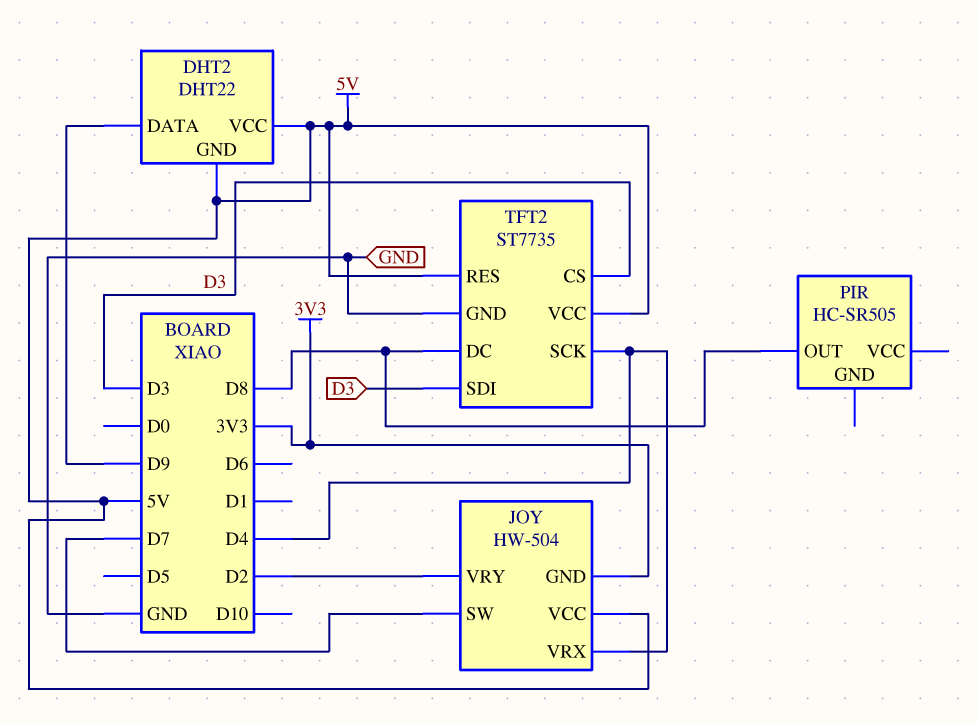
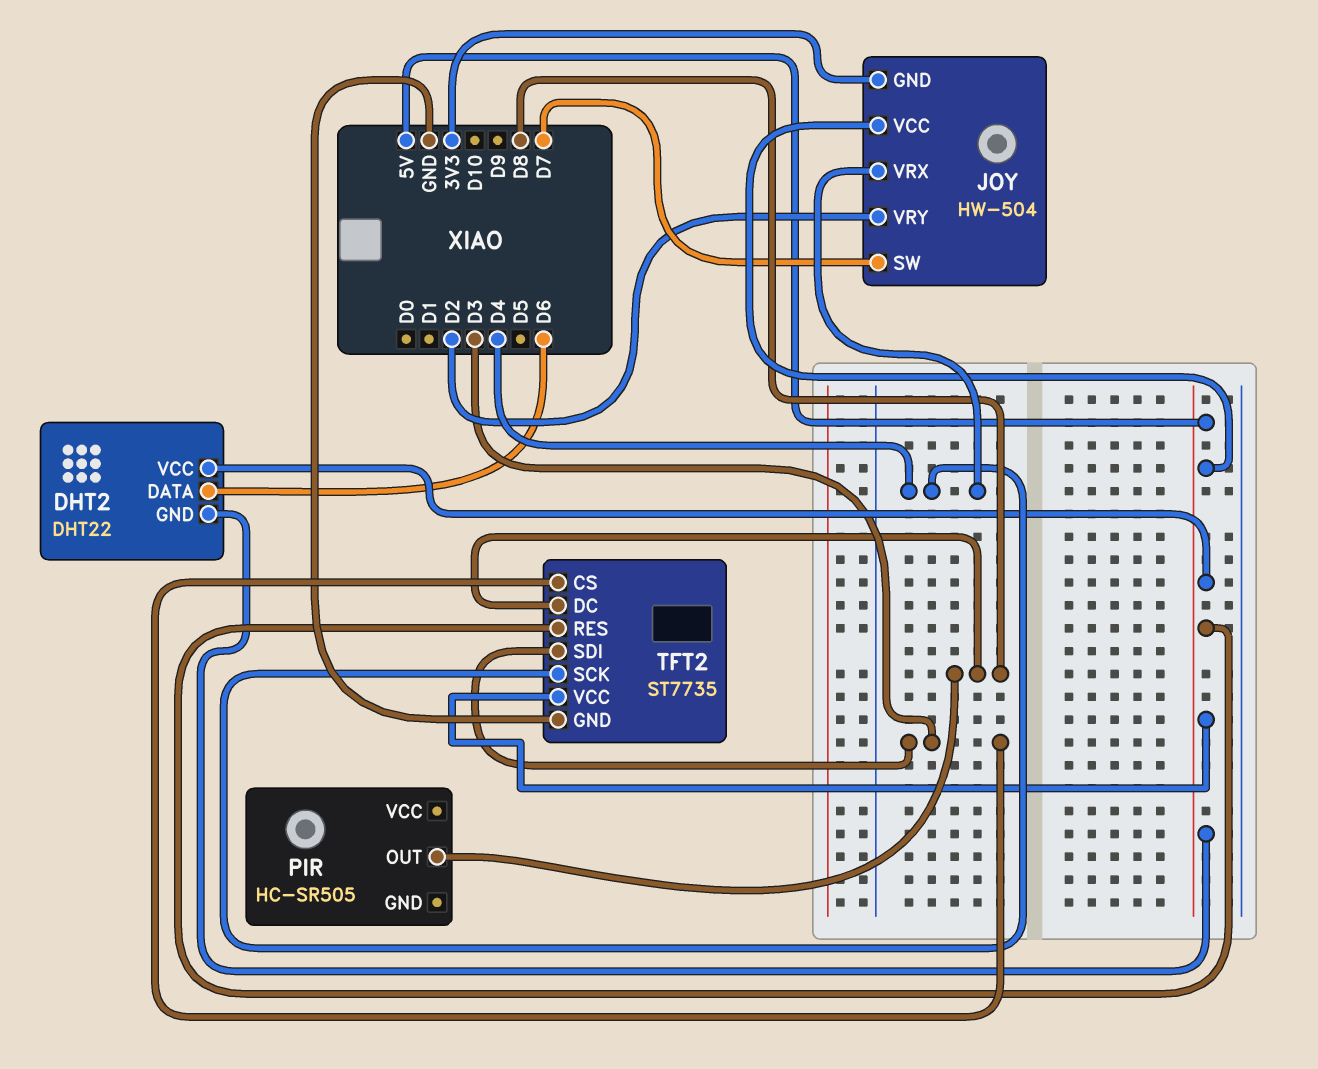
DHT2 pin DATA: D9 -> D6

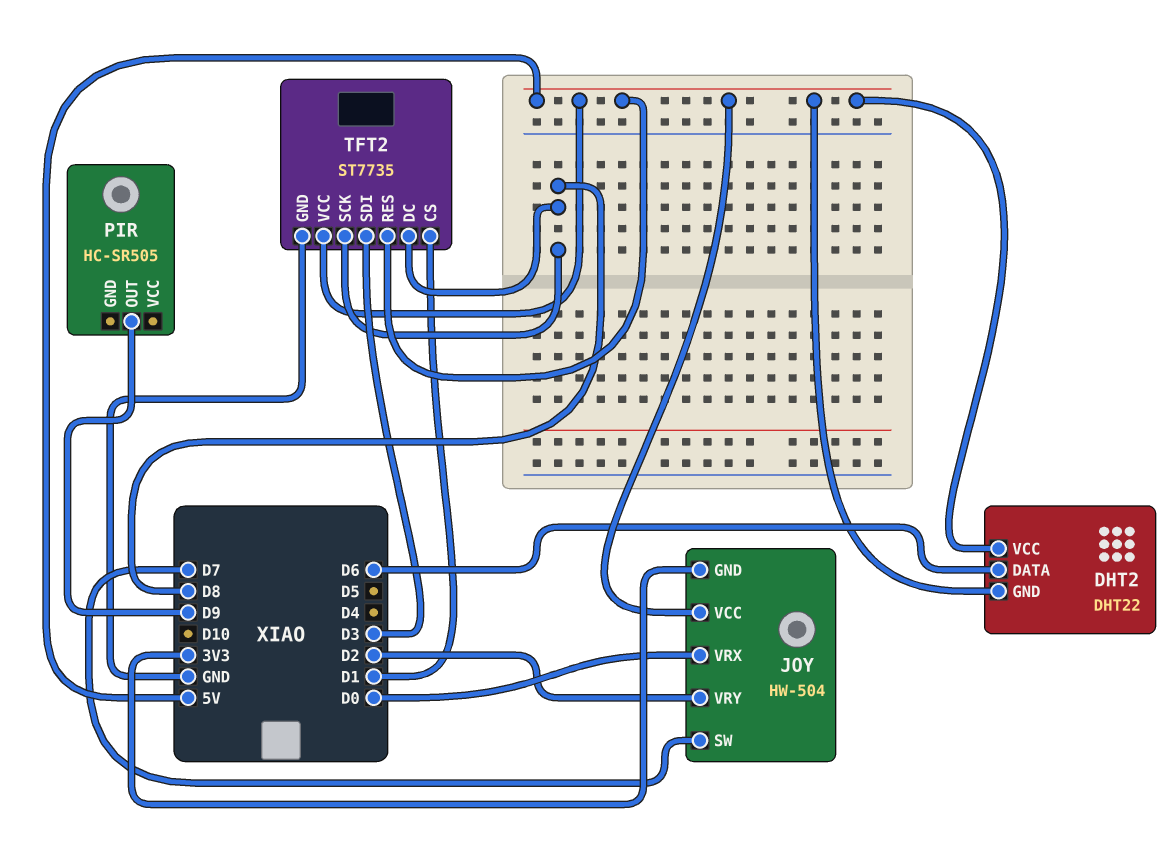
JOY pin VRX: D4 -> D0
PIR pin OUT: D8 -> D9
TFT2 pin CS: D3 -> D1
TFT2 pin SCK: D4 -> D8

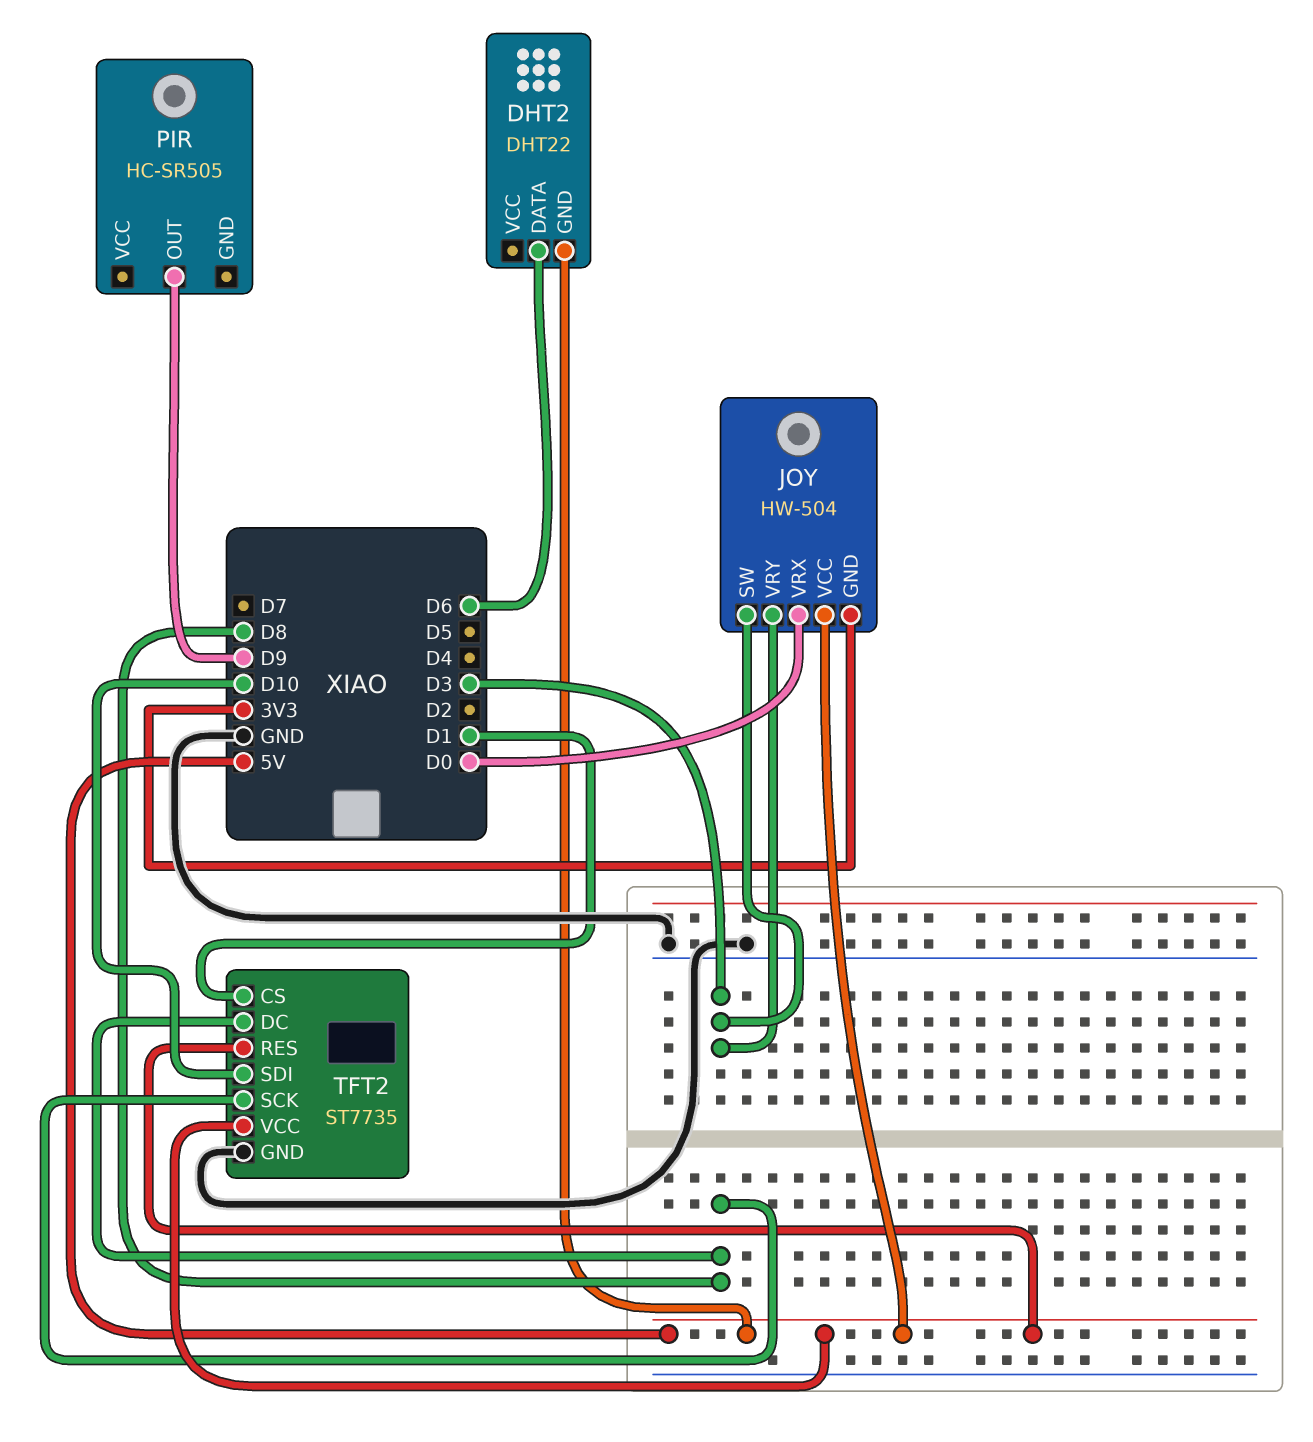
DHT2 pin VCC: 5V -> none
JOY pin SW: D7 -> D3
JOY pin VRY: D2 -> D3
TFT2 pin SDI: D3 -> D10

